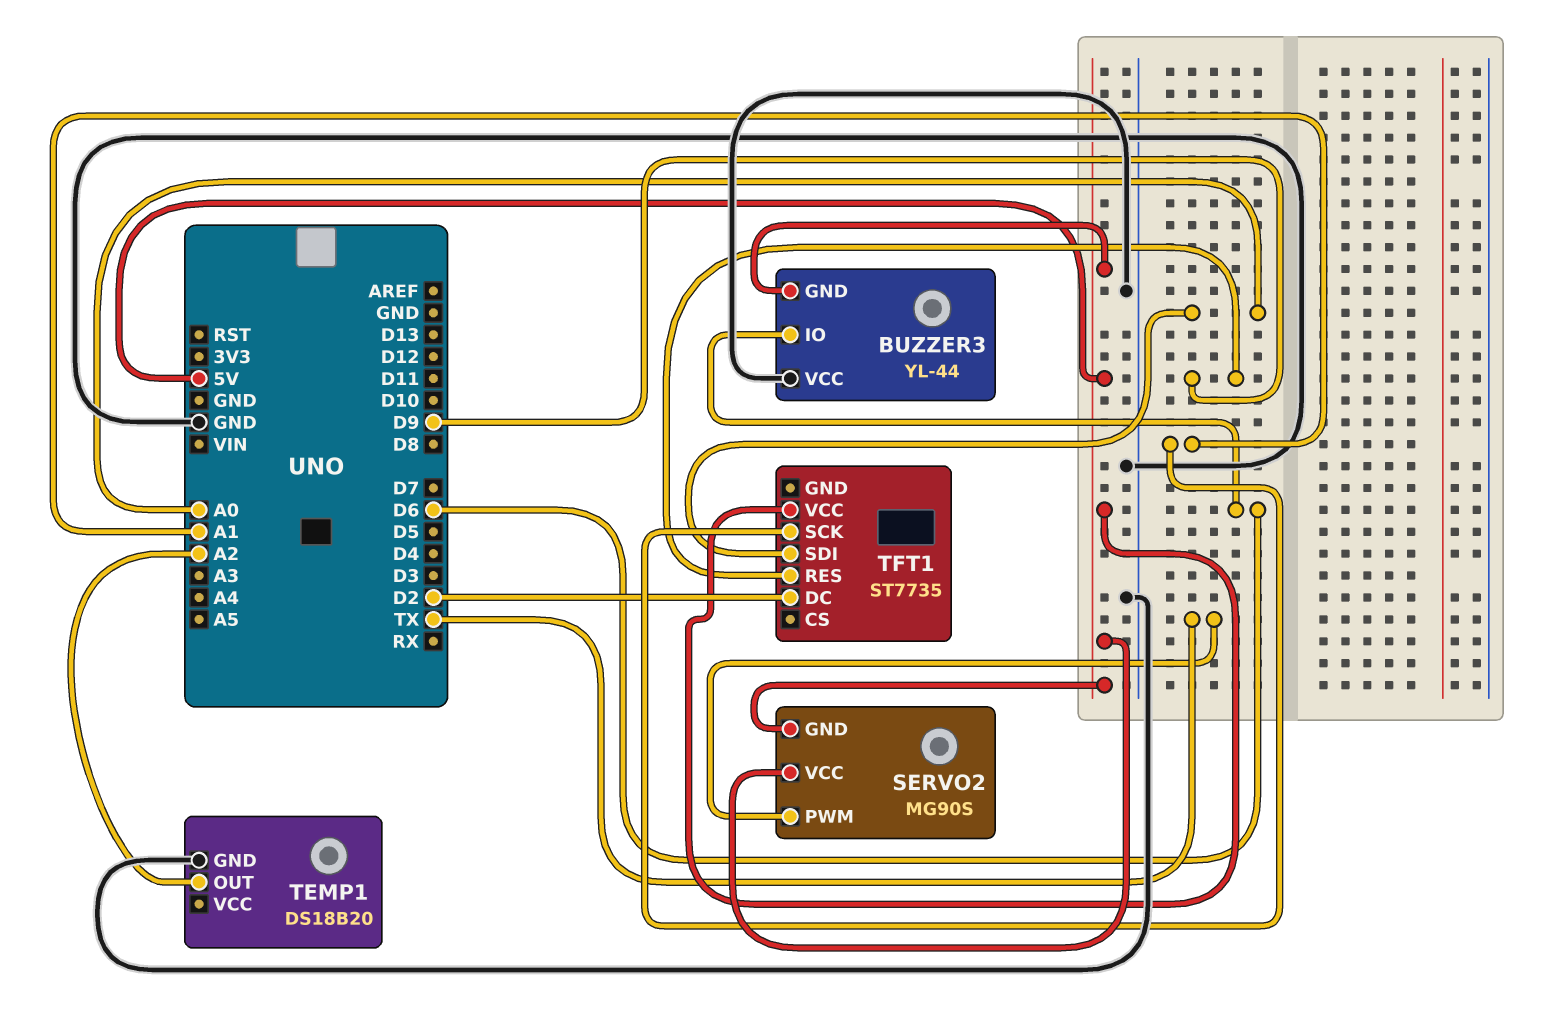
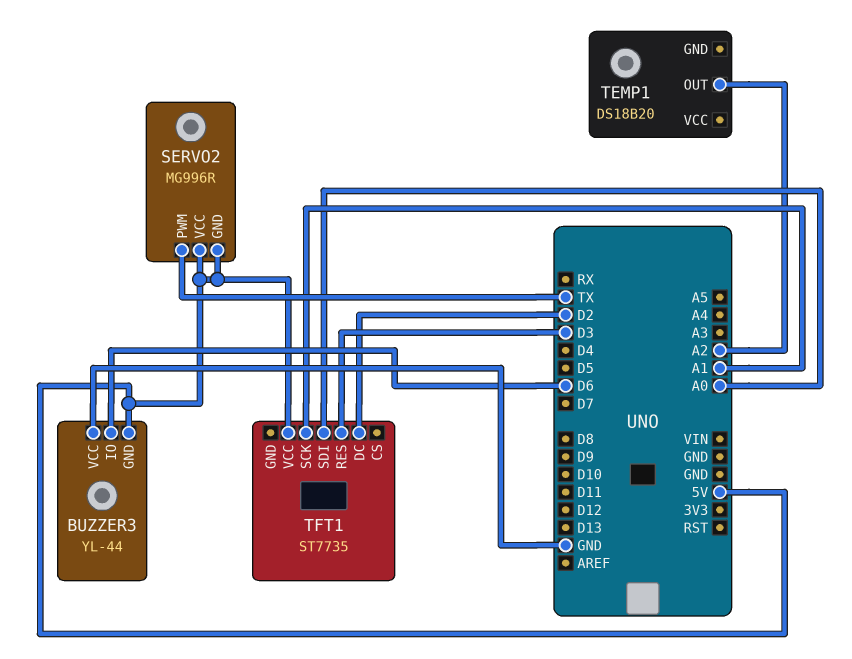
SERVO2: MG90S -> MG996R
TEMP1 pin GND: GND -> none
TFT1 pin RES: D9 -> D3

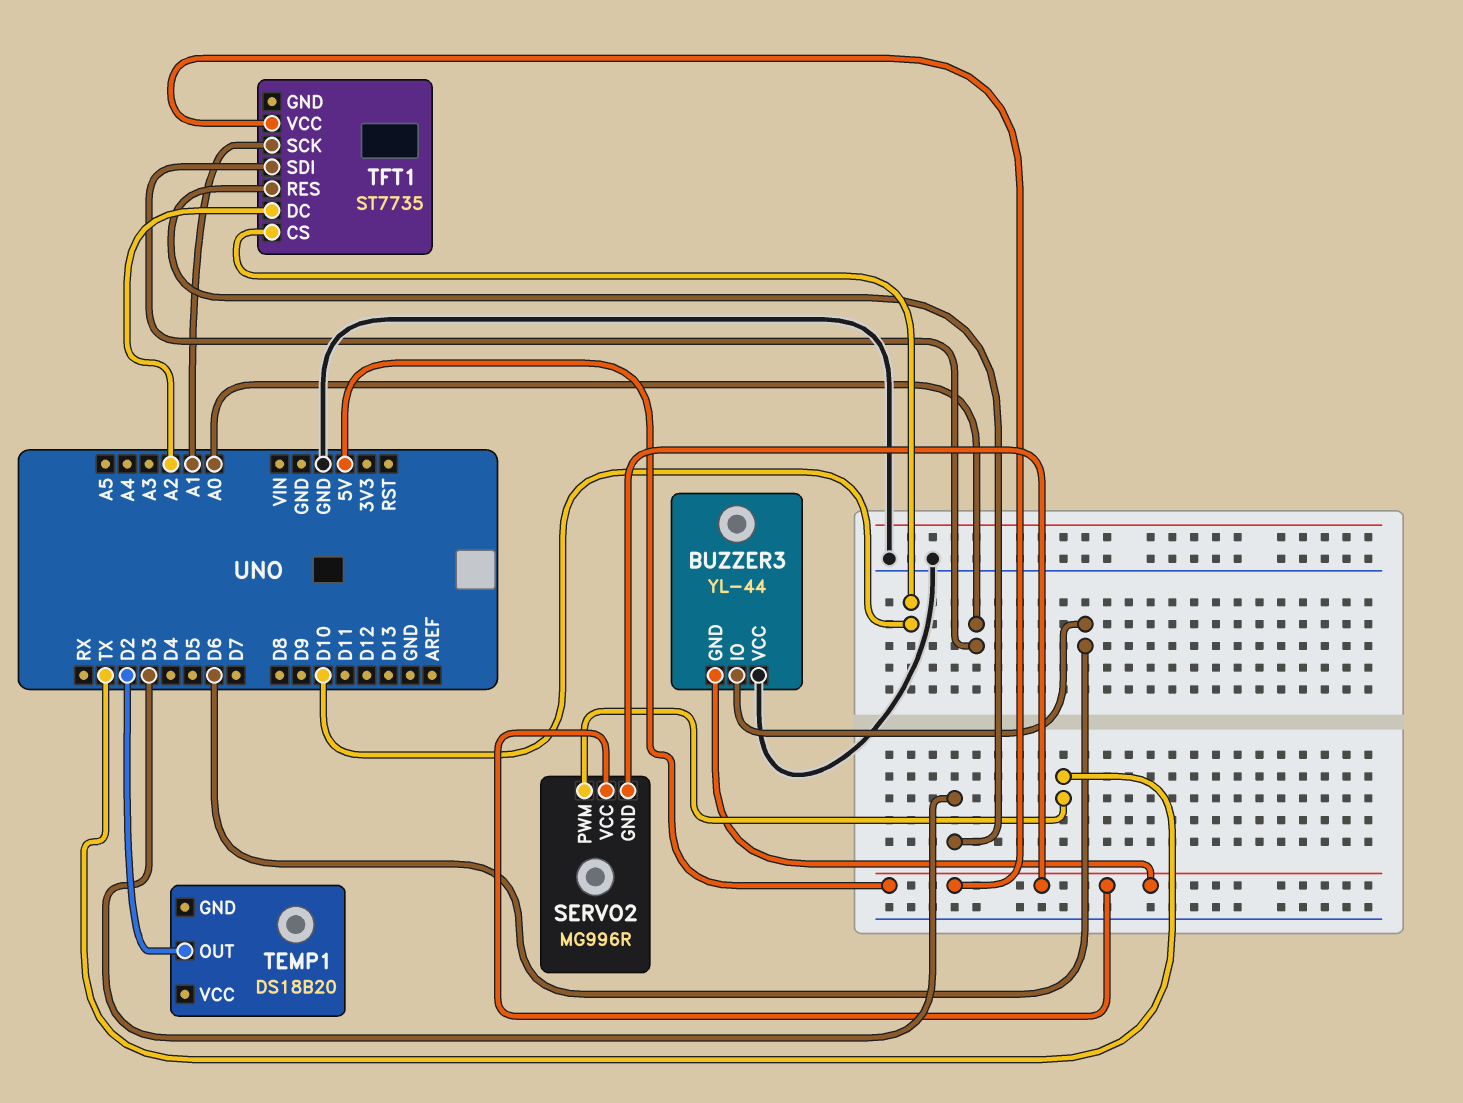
TEMP1 pin OUT: A2 -> D2
TFT1 pin CS: none -> D10
TFT1 pin DC: D2 -> A2

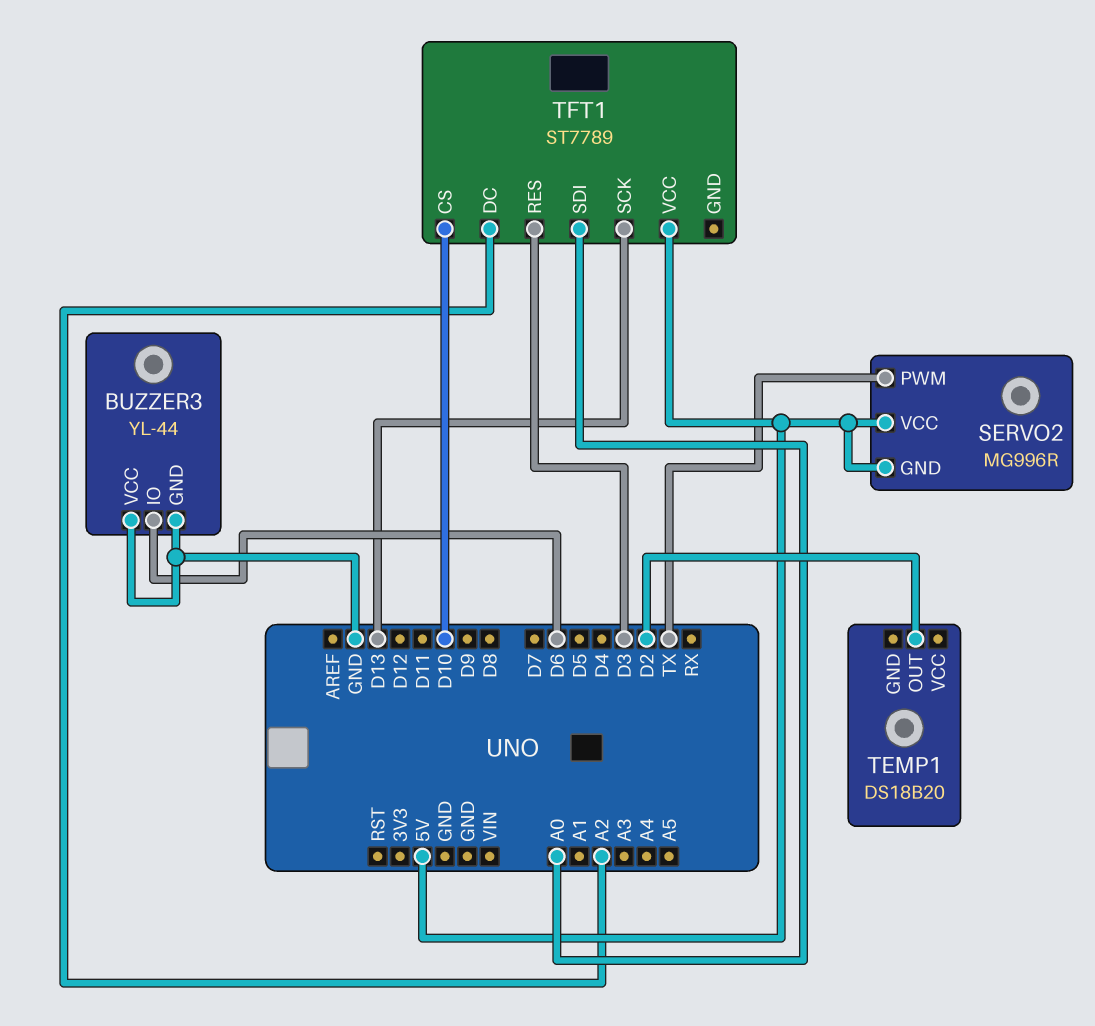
BUZZER3 pin GND: 5V -> GND
TFT1: ST7735 -> ST7789
TFT1 pin SCK: A1 -> D13

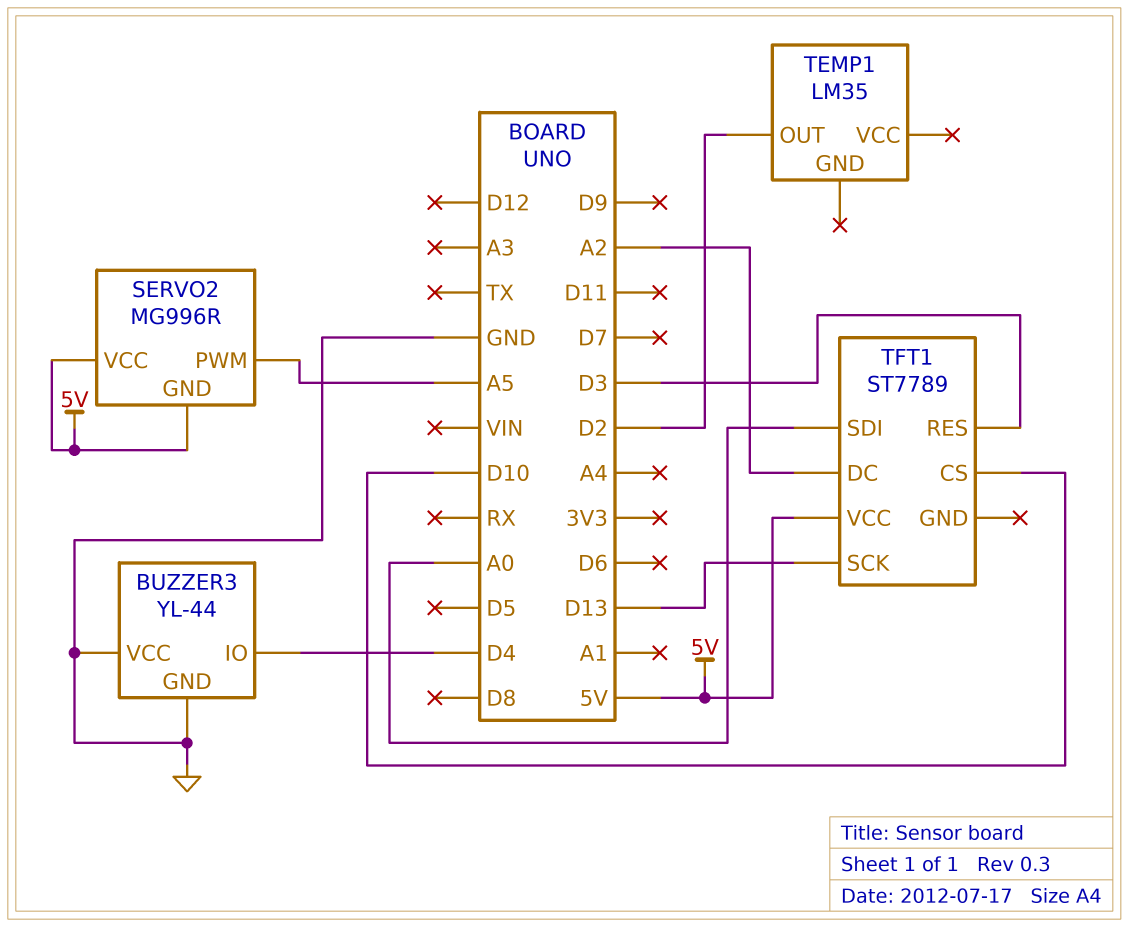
BUZZER3 pin IO: D6 -> D4
SERVO2 pin PWM: TX -> A5
TEMP1: DS18B20 -> LM35

